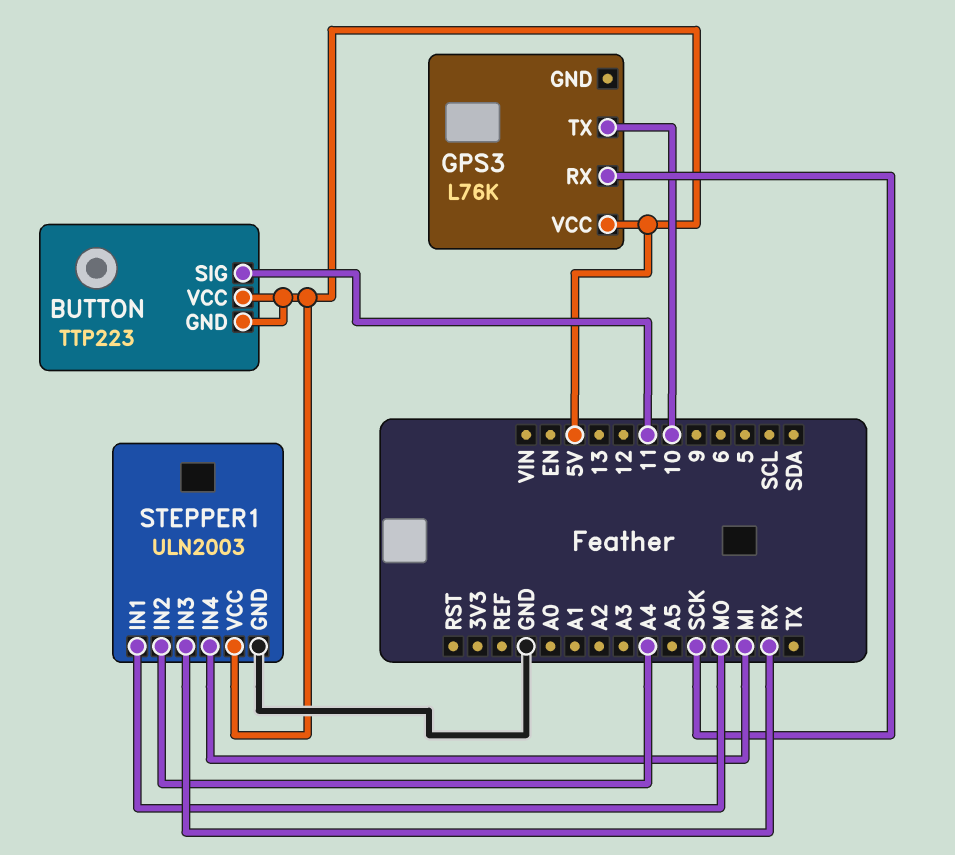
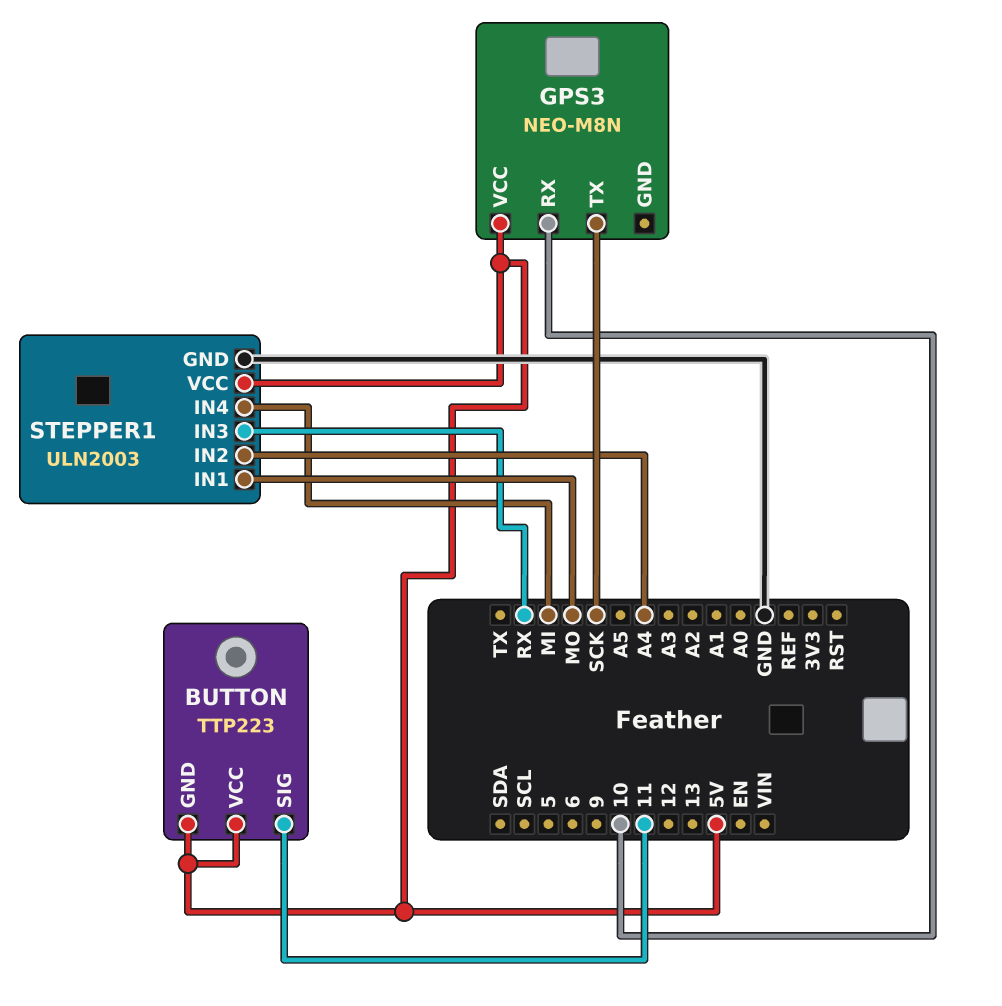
GPS3: L76K -> NEO-M8N
GPS3 pin RX: SCK -> 10
GPS3 pin TX: 10 -> SCK

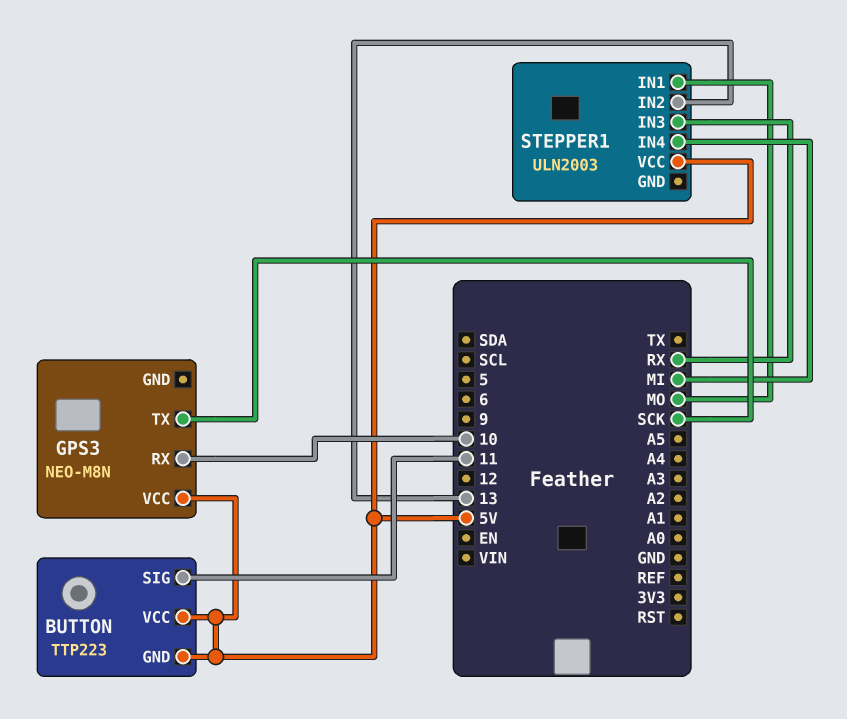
STEPPER1 pin GND: GND -> none
STEPPER1 pin IN2: A4 -> 13

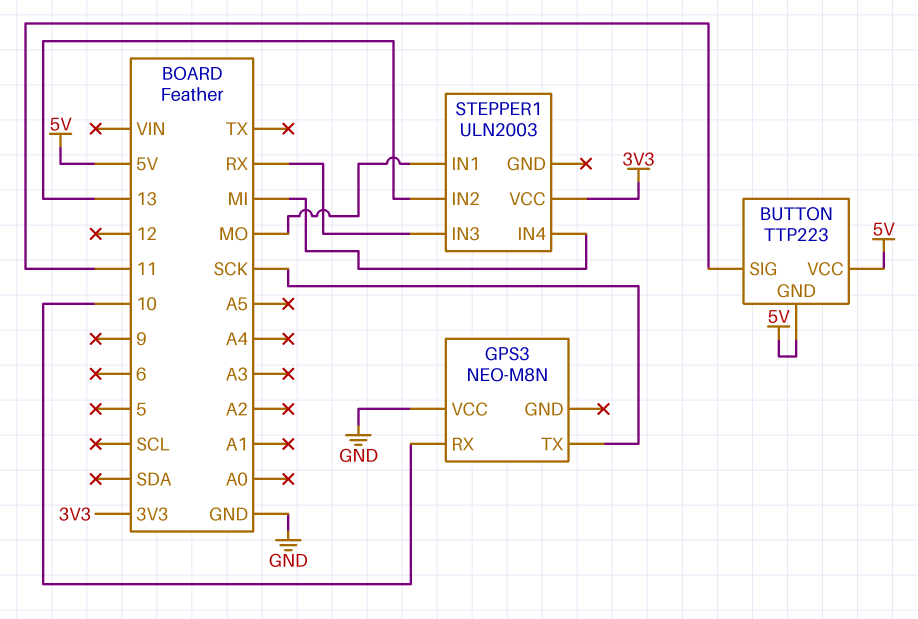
GPS3 pin VCC: 5V -> GND
STEPPER1 pin VCC: 5V -> 3V3

